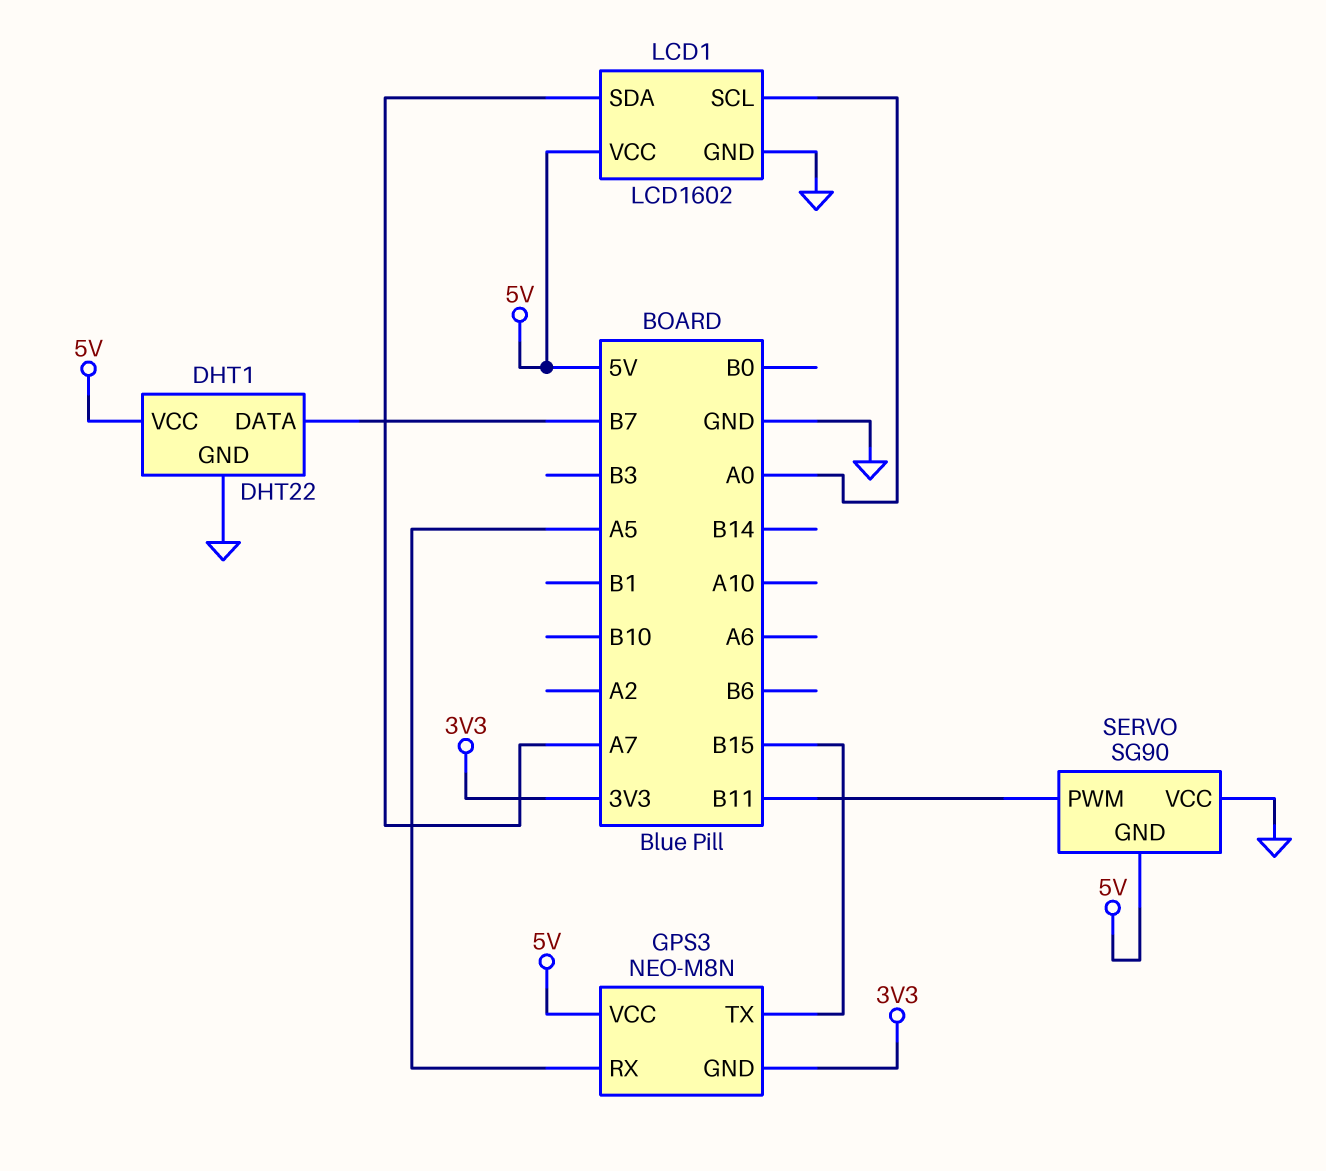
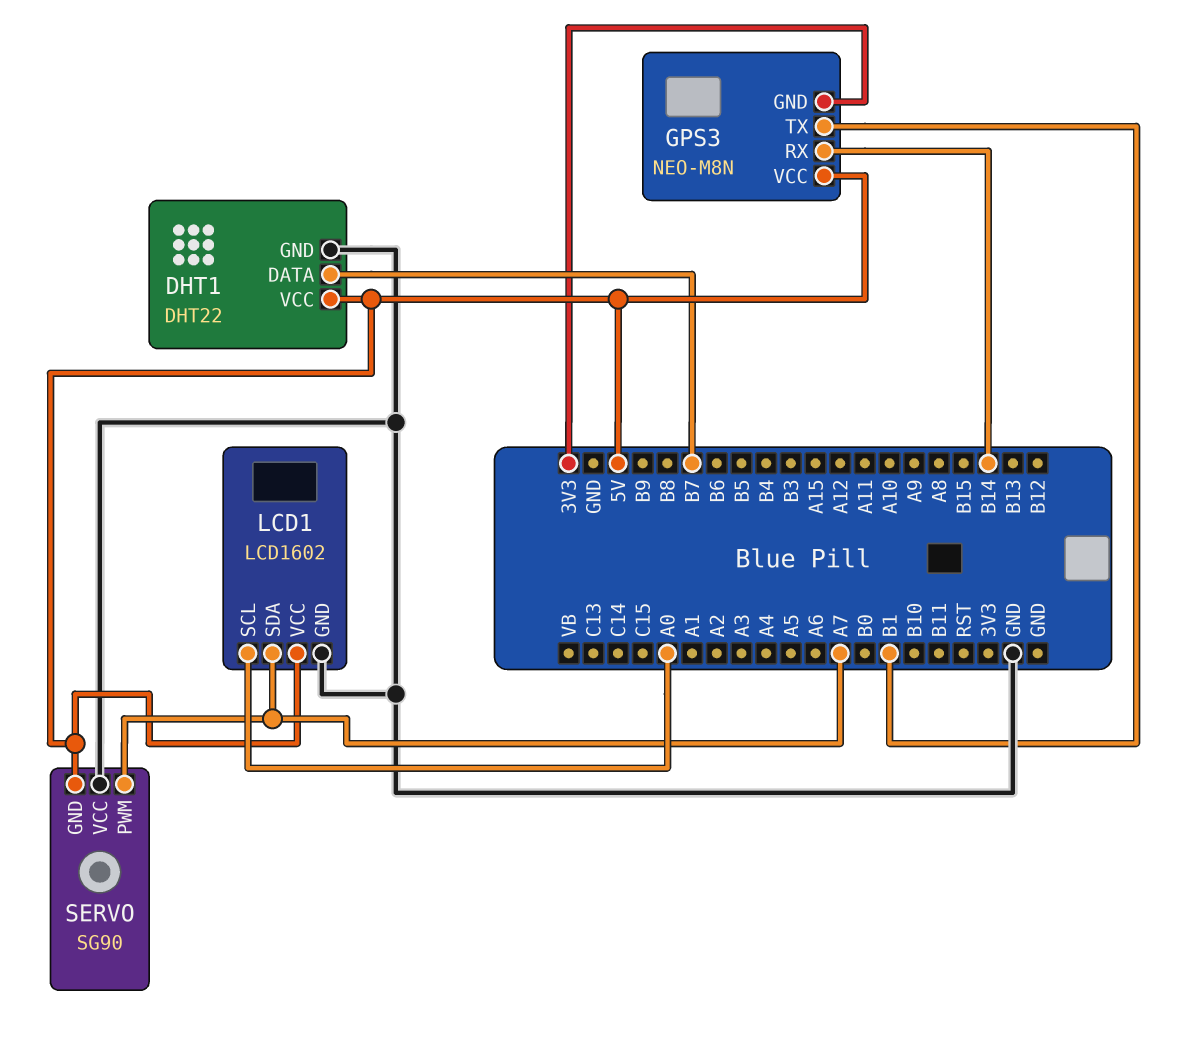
GPS3 pin RX: A5 -> B14
GPS3 pin TX: B15 -> B1
SERVO pin PWM: B11 -> A7

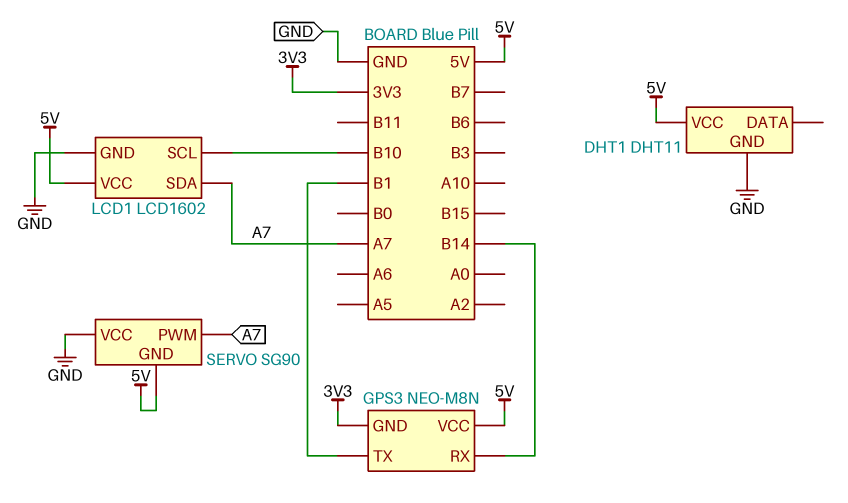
DHT1: DHT22 -> DHT11
DHT1 pin DATA: B7 -> none
LCD1 pin SCL: A0 -> B10

